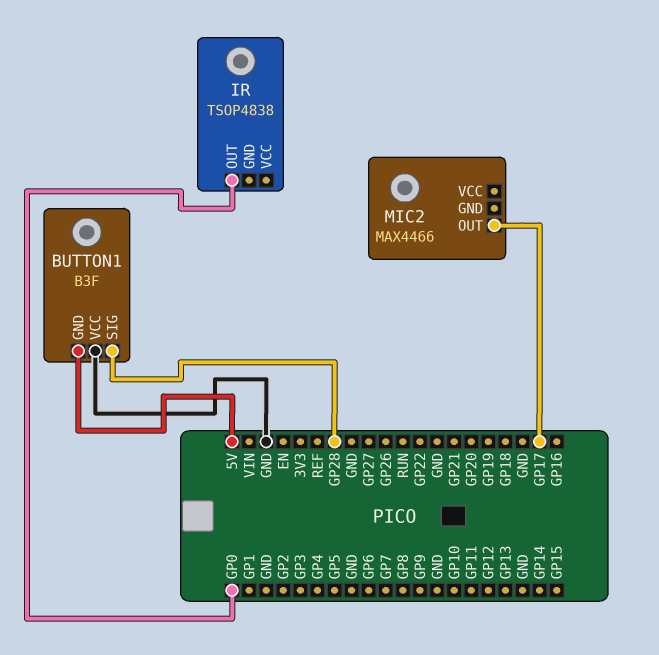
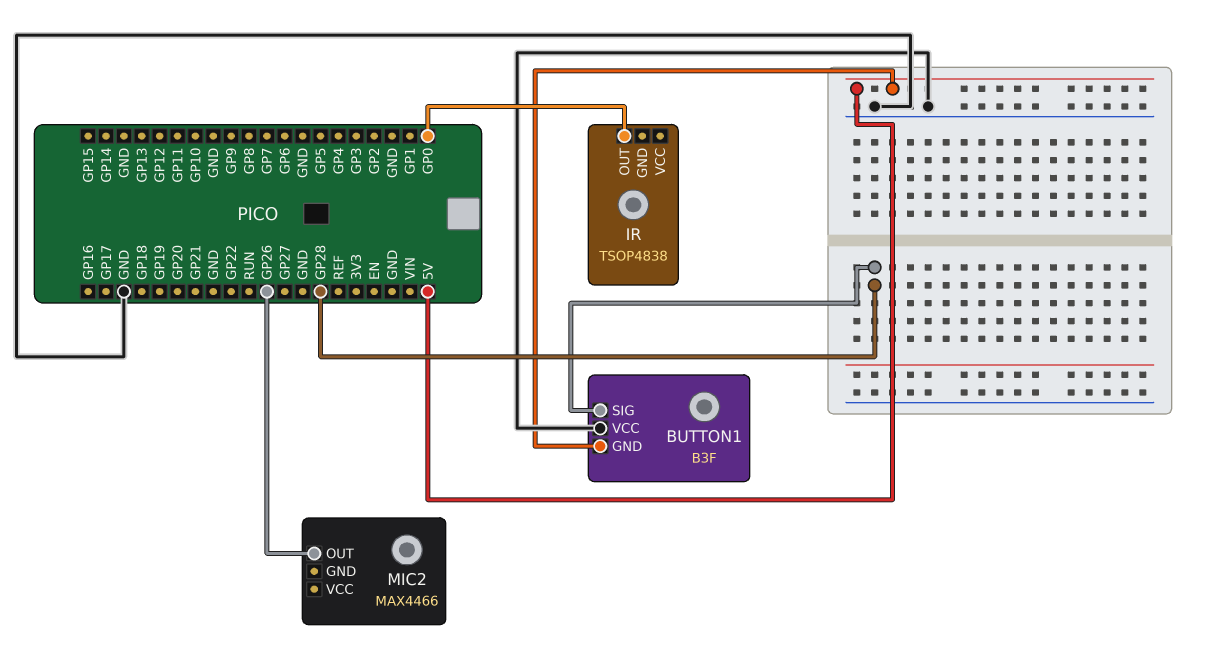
MIC2 pin OUT: GP17 -> GP26

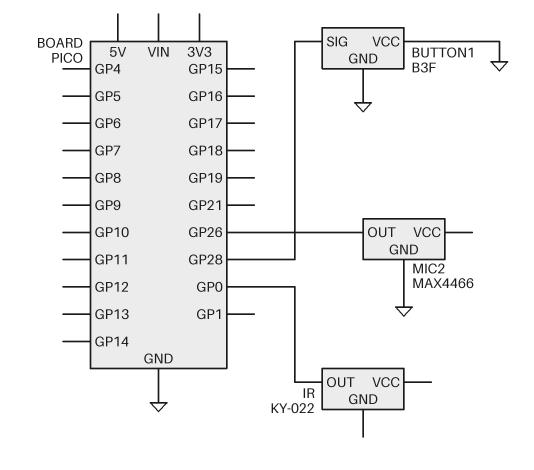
BUTTON1 pin GND: 5V -> GND
IR: TSOP4838 -> KY-022
MIC2 pin GND: none -> GND

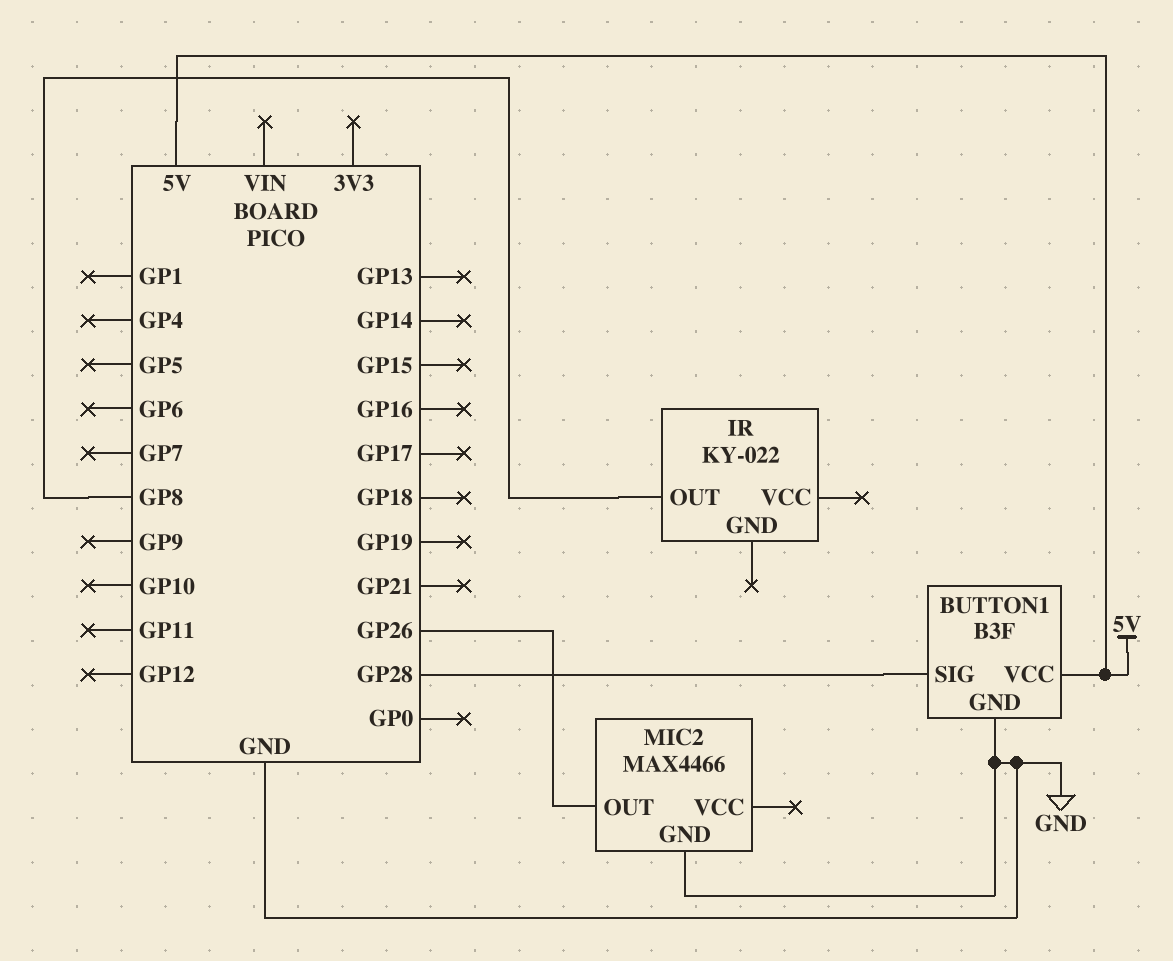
BUTTON1 pin VCC: GND -> 5V
IR pin OUT: GP0 -> GP8

